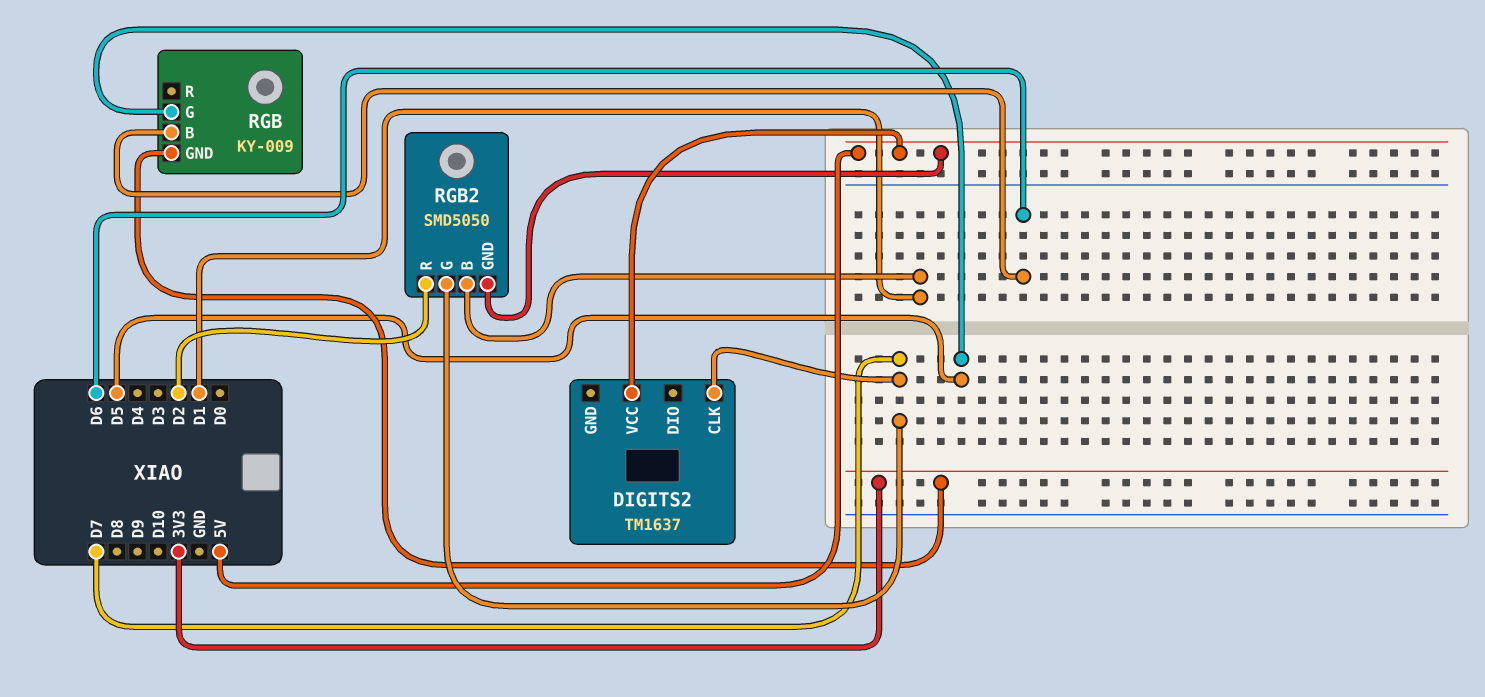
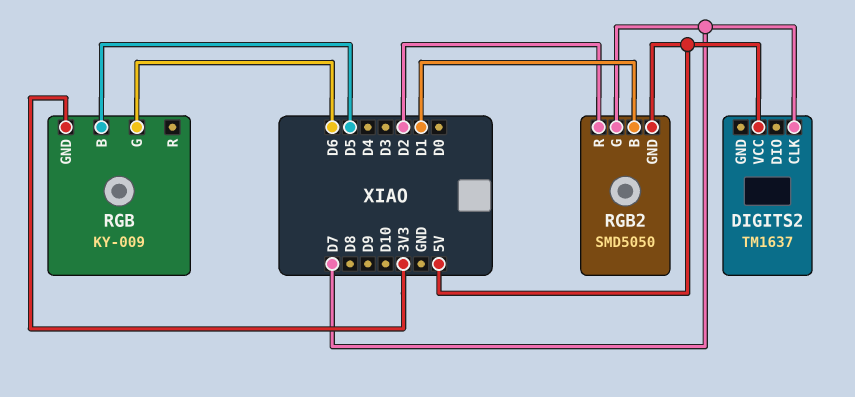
RGB pin B: D6 -> D5
RGB pin G: D5 -> D6

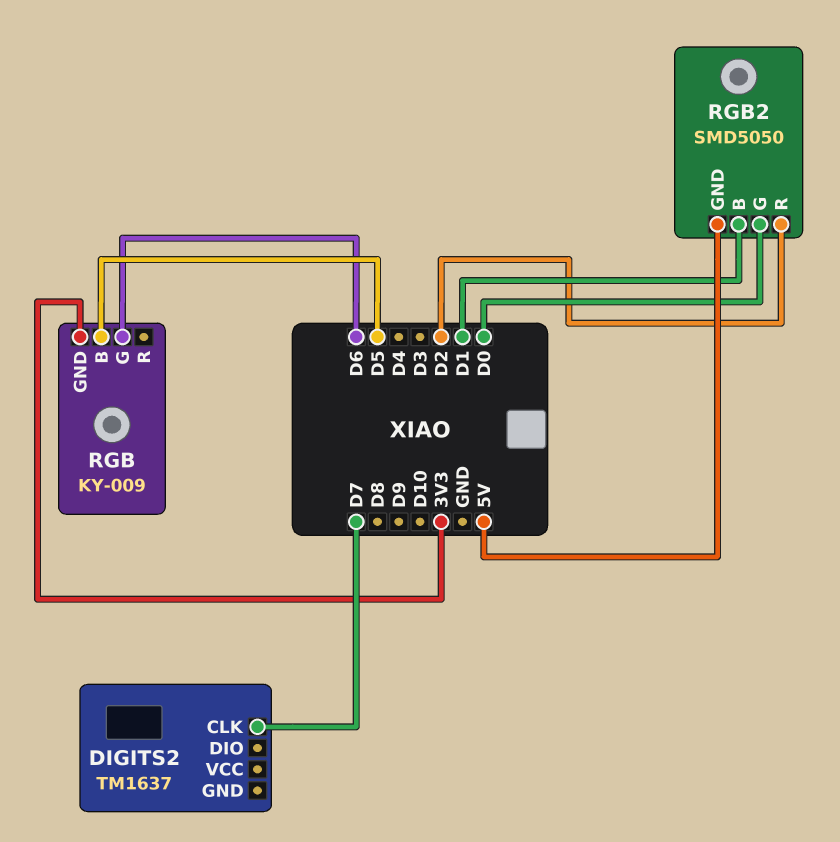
DIGITS2 pin VCC: 5V -> none
RGB2 pin G: D7 -> D0

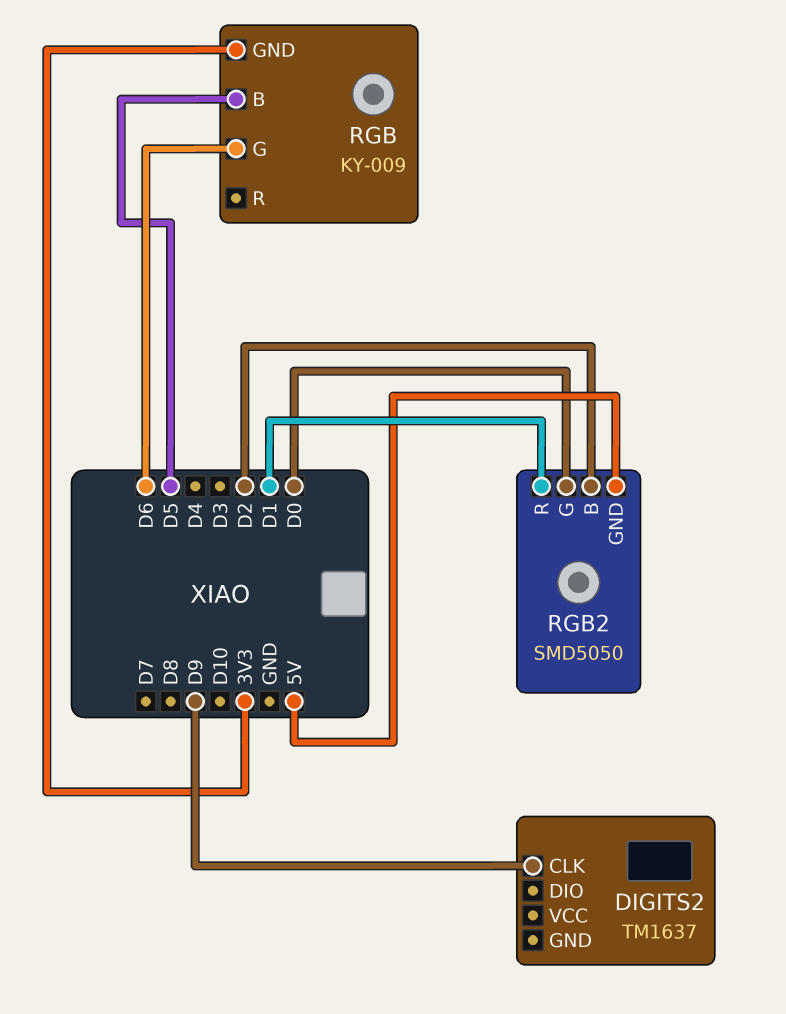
DIGITS2 pin CLK: D7 -> D9
RGB2 pin B: D1 -> D2
RGB2 pin R: D2 -> D1

